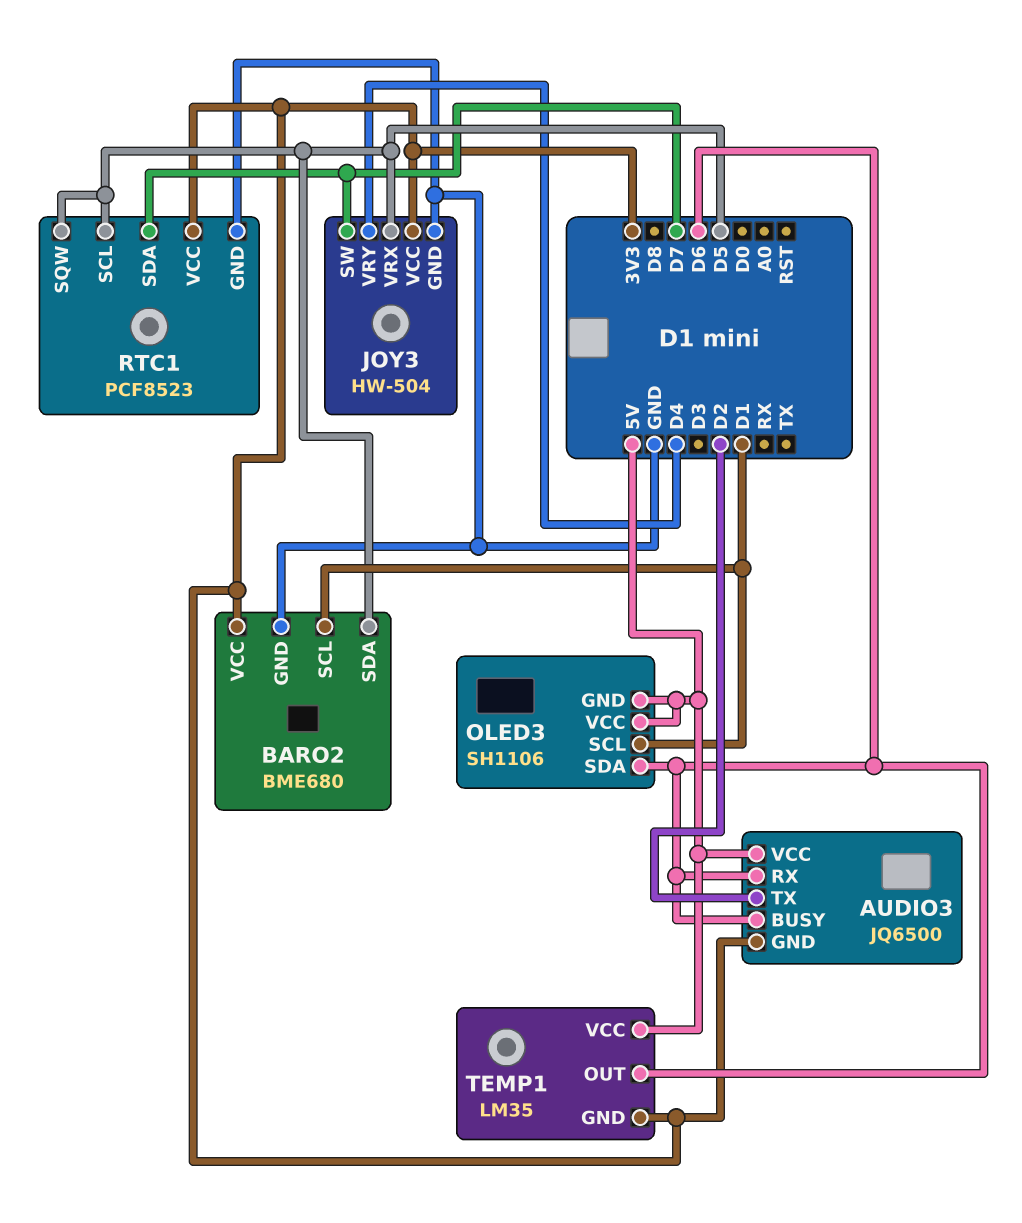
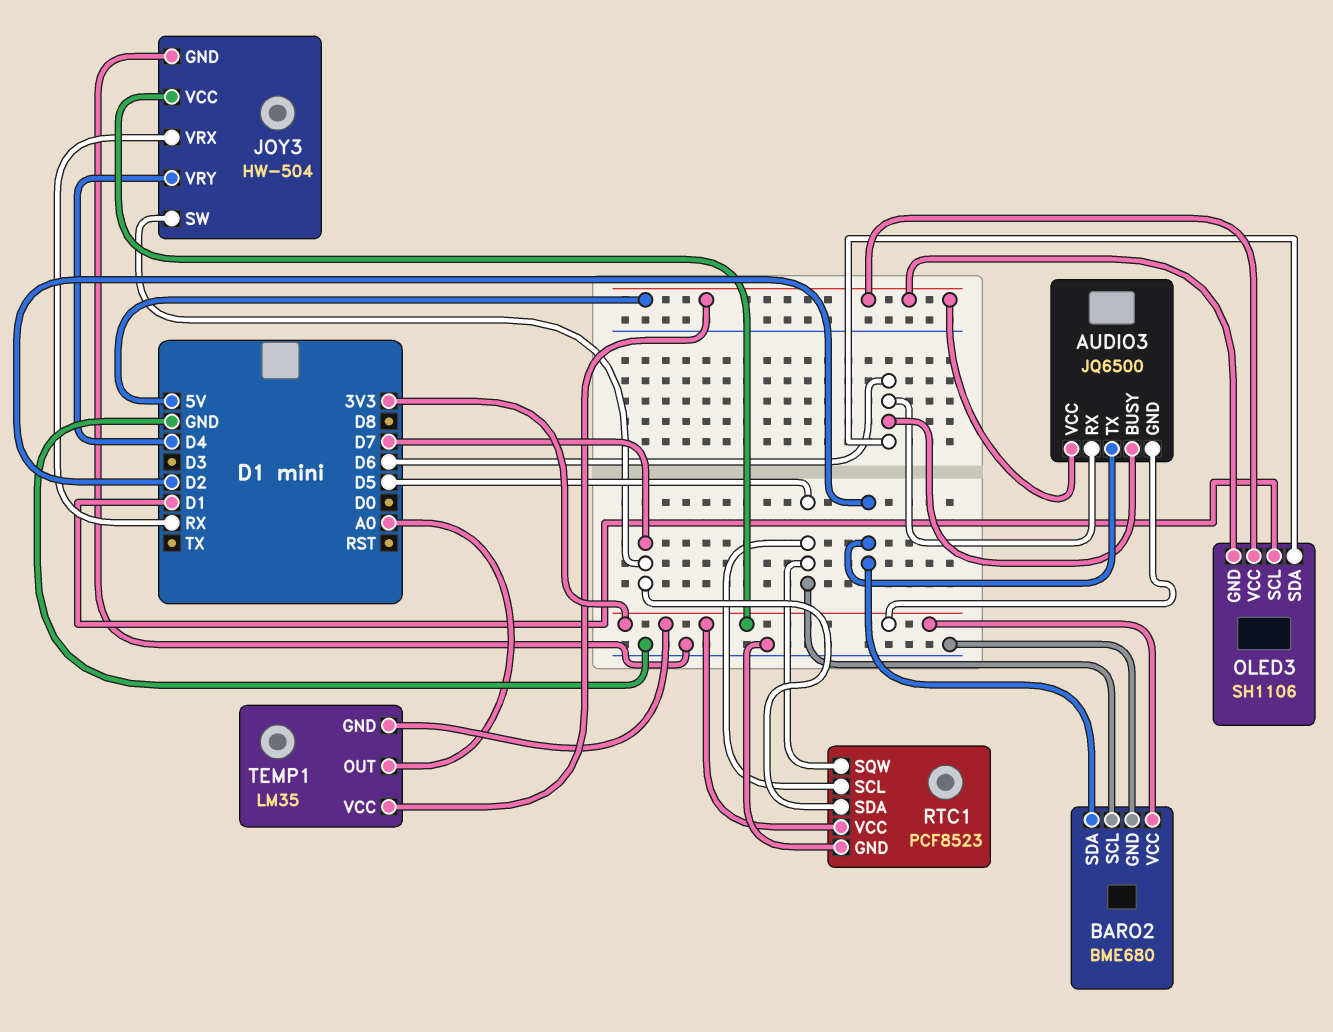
BARO2 pin SCL: D1 -> D5
BARO2 pin SDA: D5 -> D2
JOY3 pin VRX: D5 -> RX
TEMP1 pin OUT: D6 -> A0

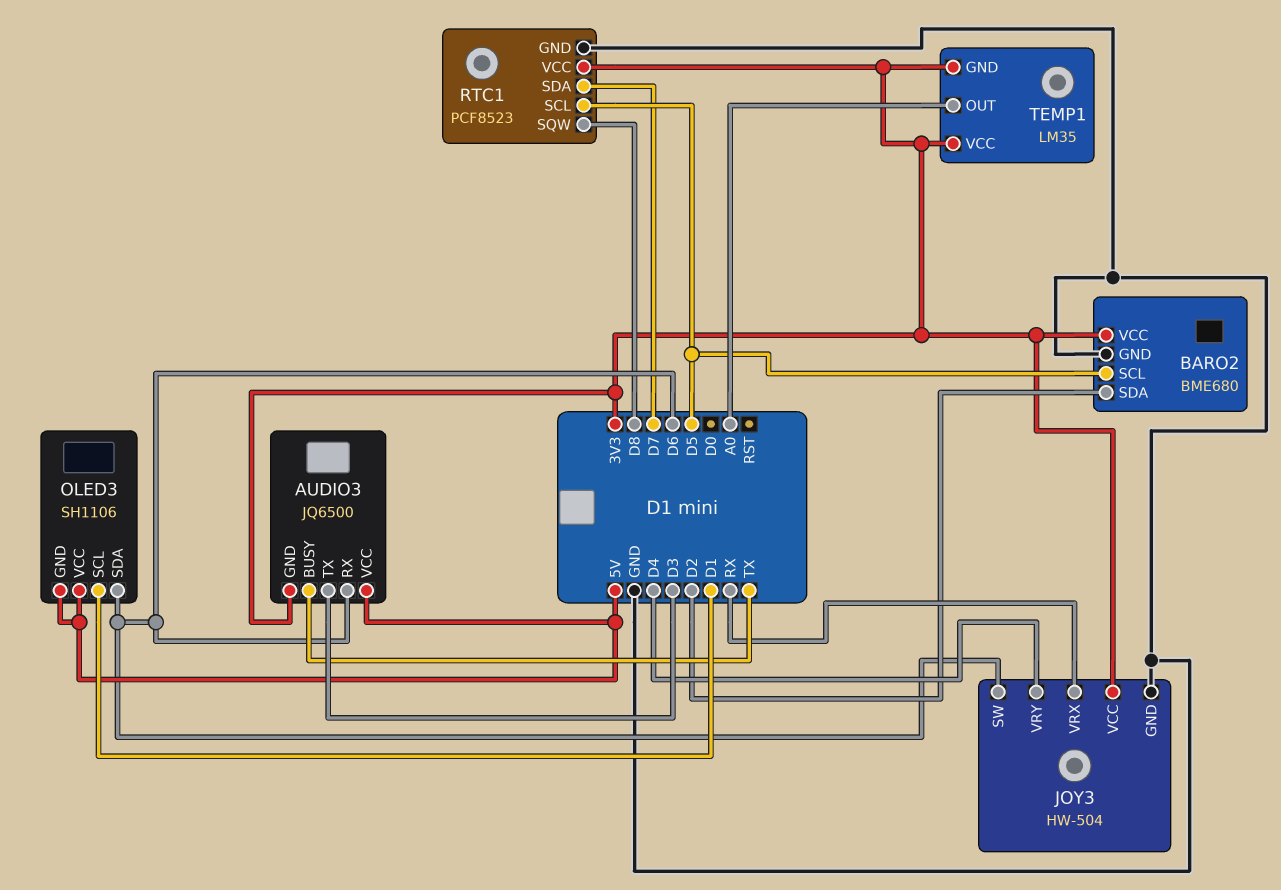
AUDIO3 pin BUSY: D6 -> TX
AUDIO3 pin TX: D2 -> D3
JOY3 pin SW: D7 -> D6
RTC1 pin SQW: D5 -> D8
TEMP1 pin VCC: 5V -> 3V3

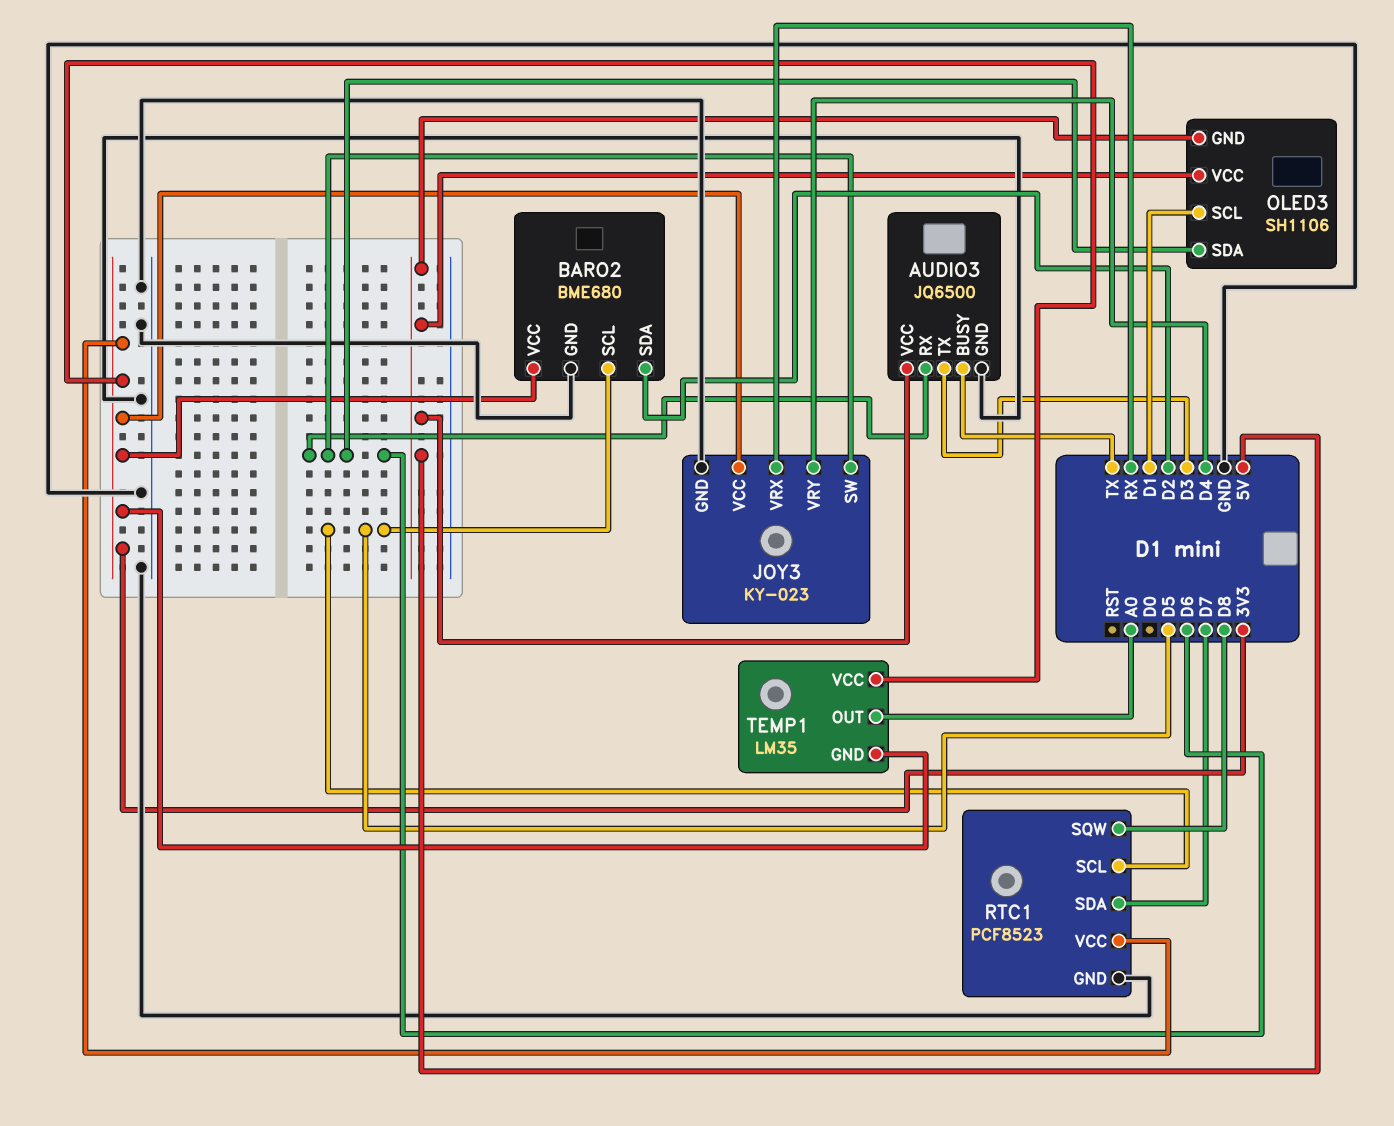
AUDIO3 pin GND: 3V3 -> GND
JOY3: HW-504 -> KY-023

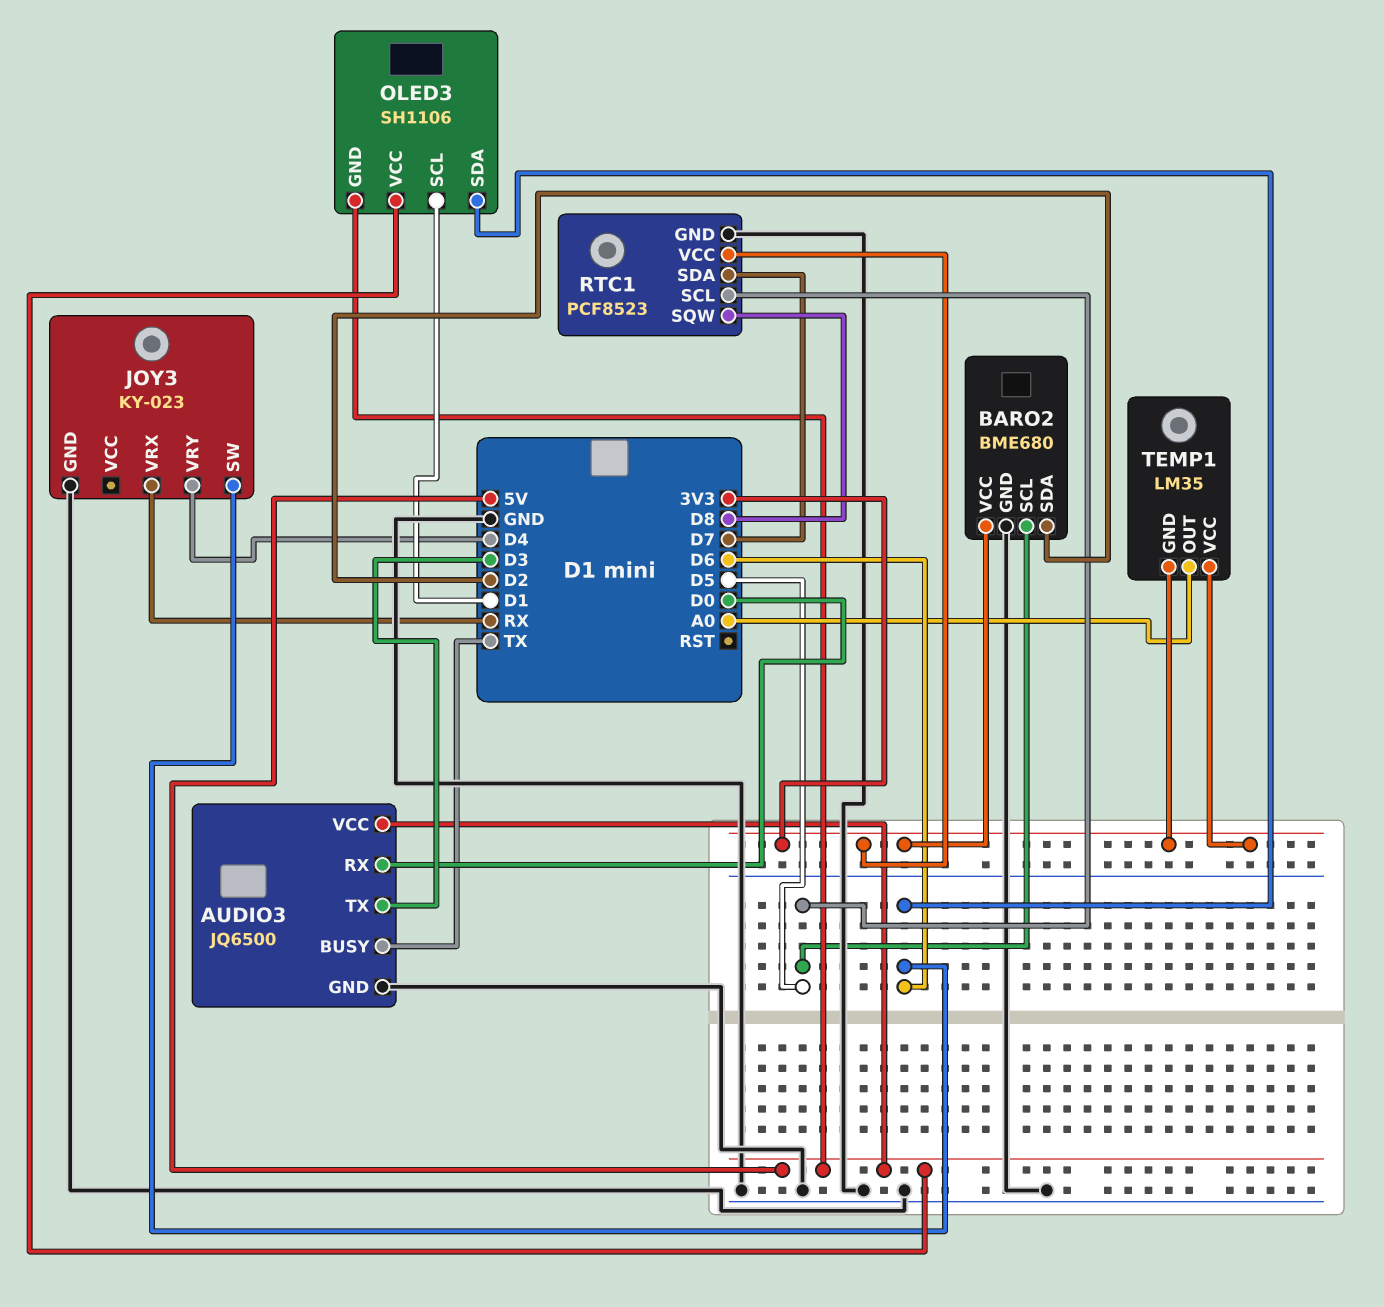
AUDIO3 pin RX: D6 -> D0
JOY3 pin VCC: 3V3 -> none

